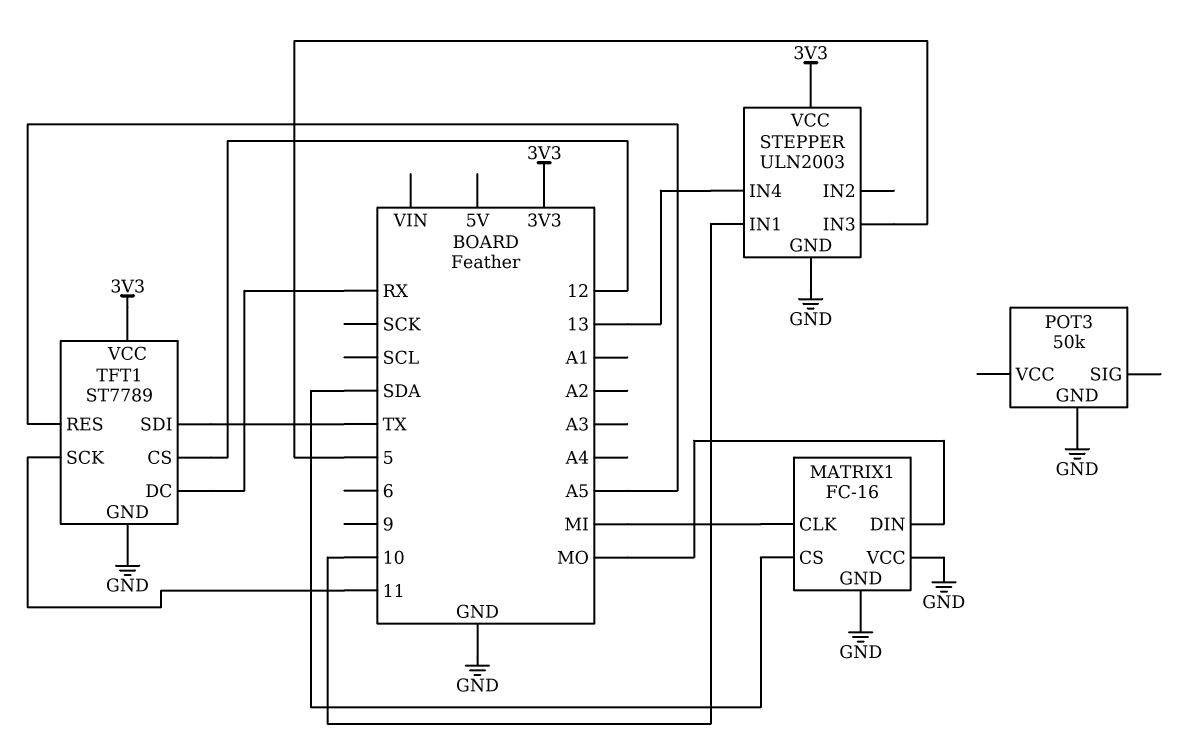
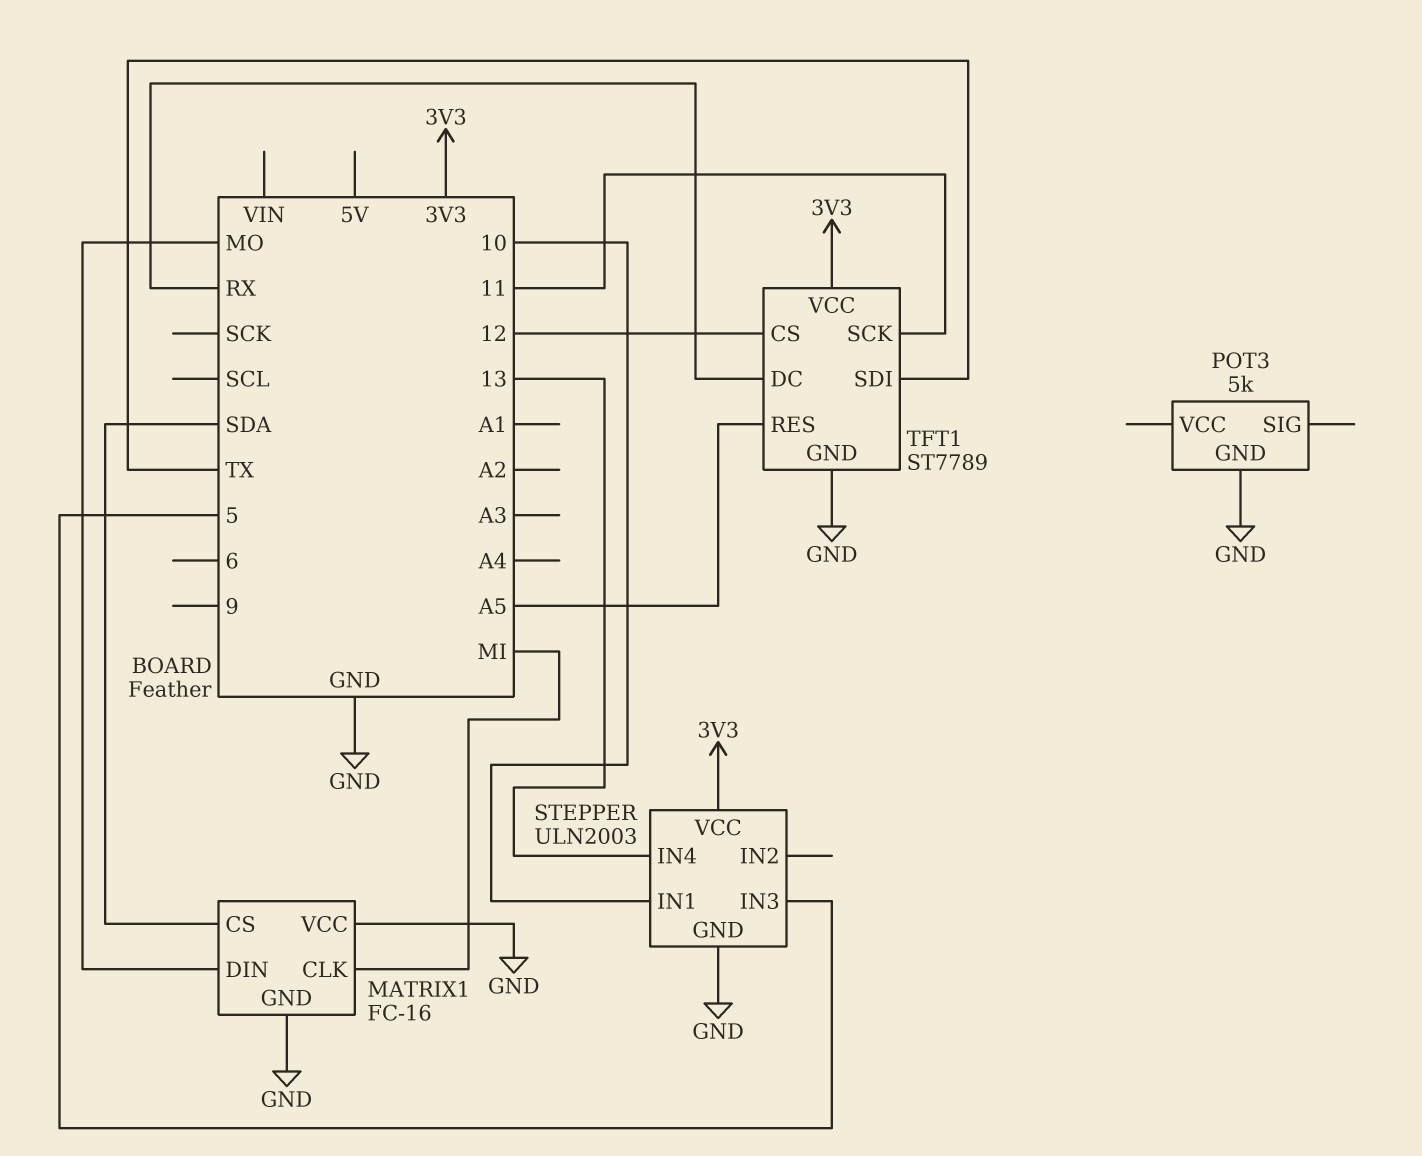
POT3: 50k -> 5k

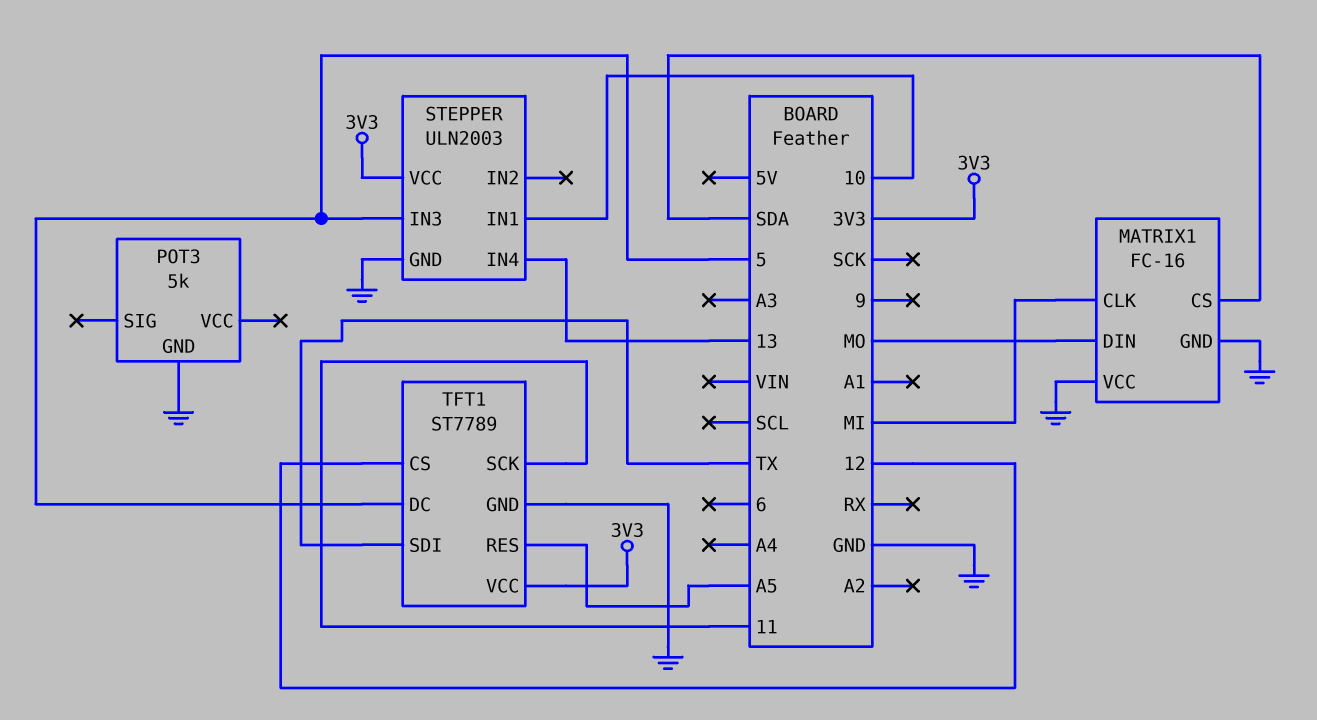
TFT1 pin DC: RX -> 5

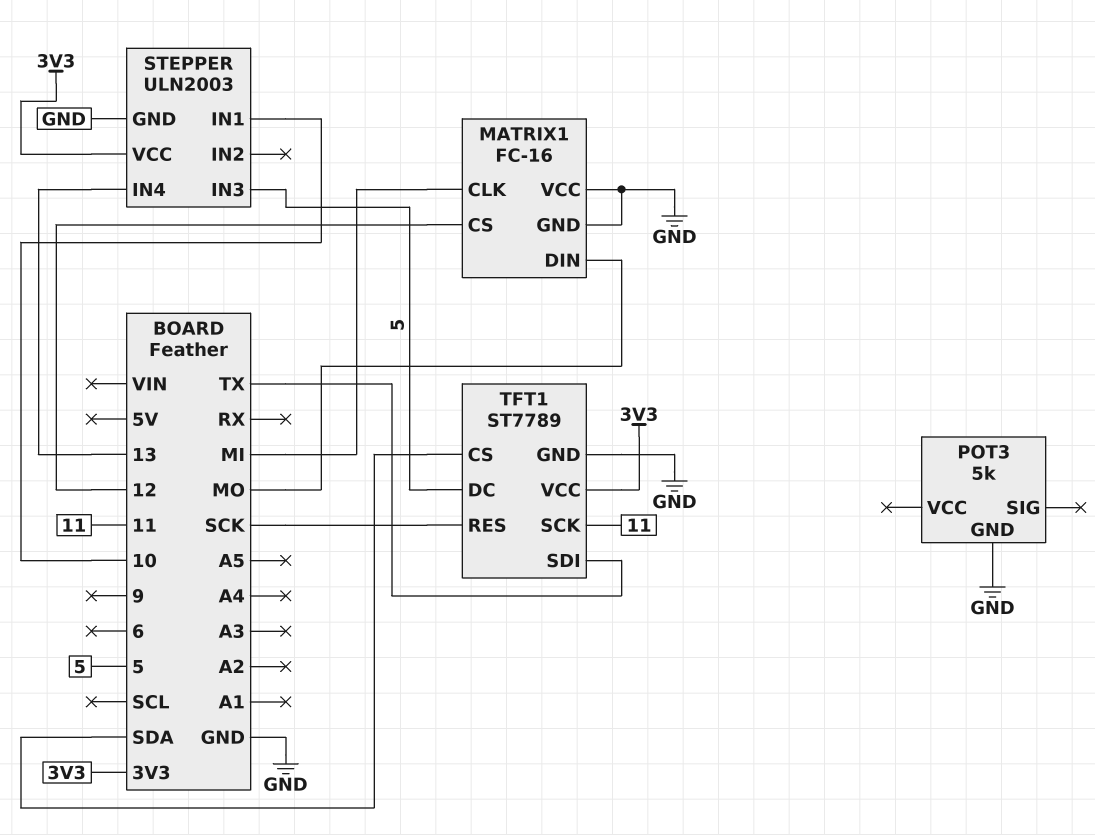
MATRIX1 pin CS: SDA -> 12
TFT1 pin CS: 12 -> SDA
TFT1 pin RES: A5 -> SCK

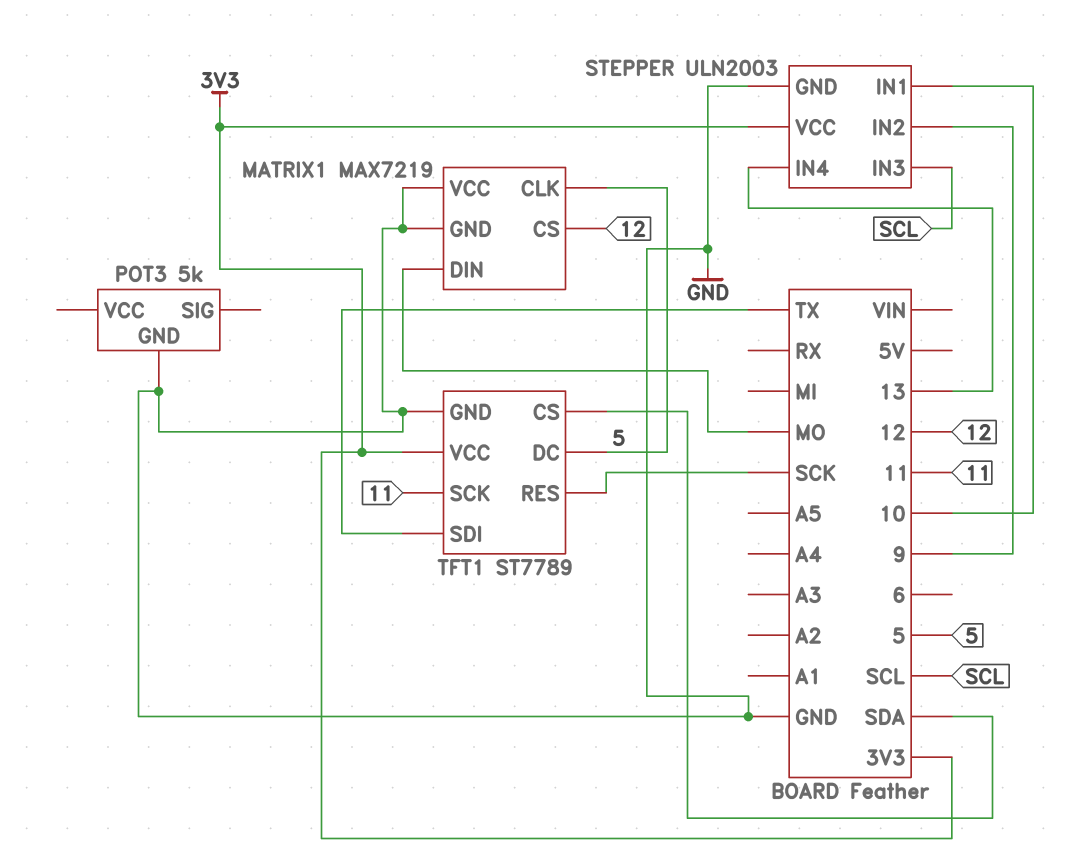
MATRIX1: FC-16 -> MAX7219
MATRIX1 pin CLK: MI -> 5
STEPPER pin IN2: none -> 9
STEPPER pin IN3: 5 -> SCL

